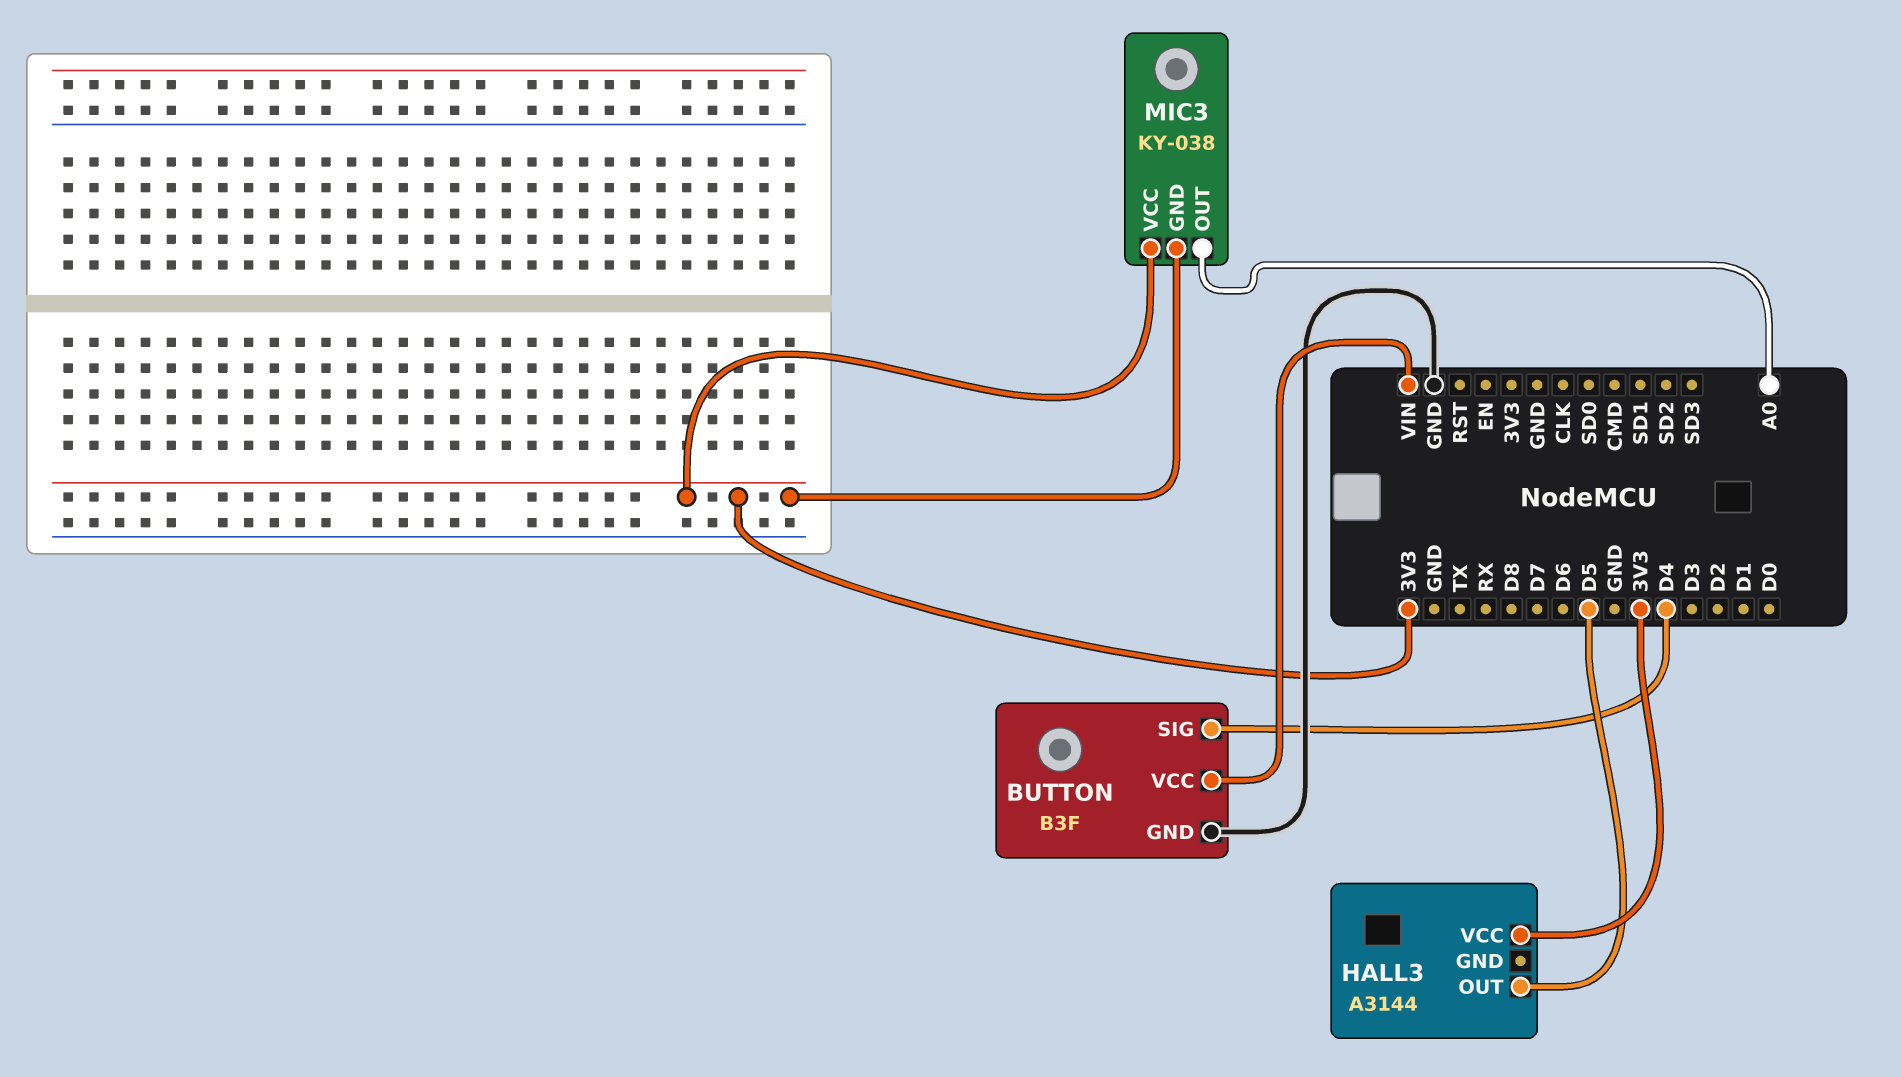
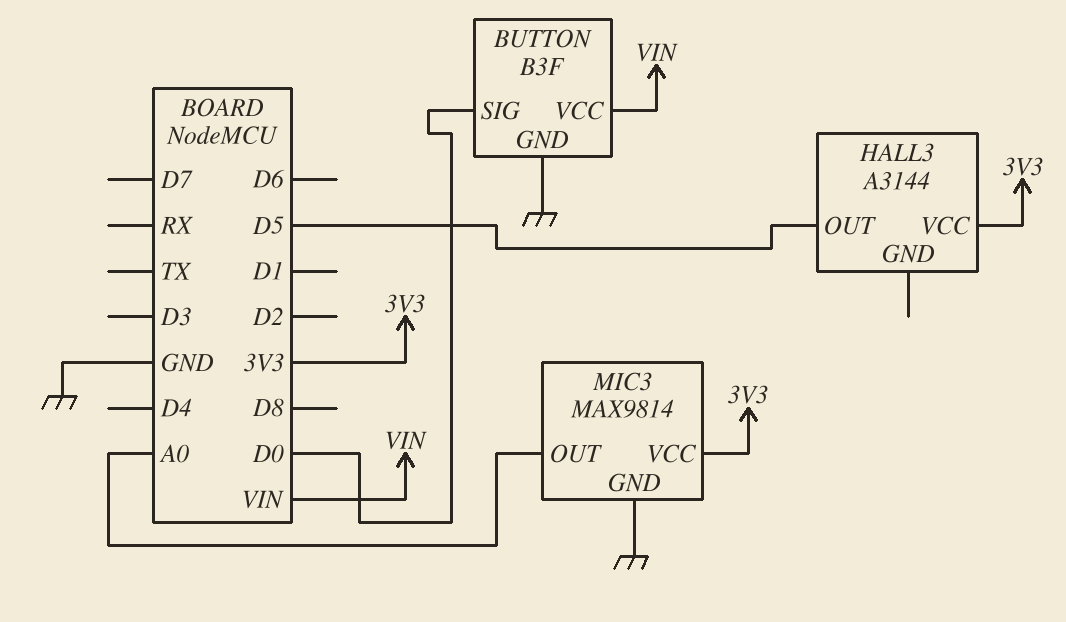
BUTTON pin SIG: D4 -> D0
MIC3: KY-038 -> MAX9814
MIC3 pin GND: 3V3 -> GND

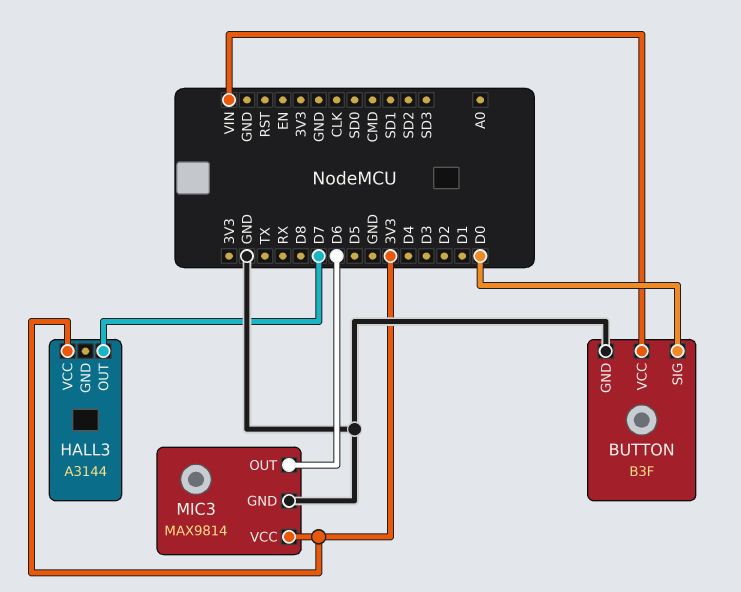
HALL3 pin OUT: D5 -> D7
MIC3 pin OUT: A0 -> D6

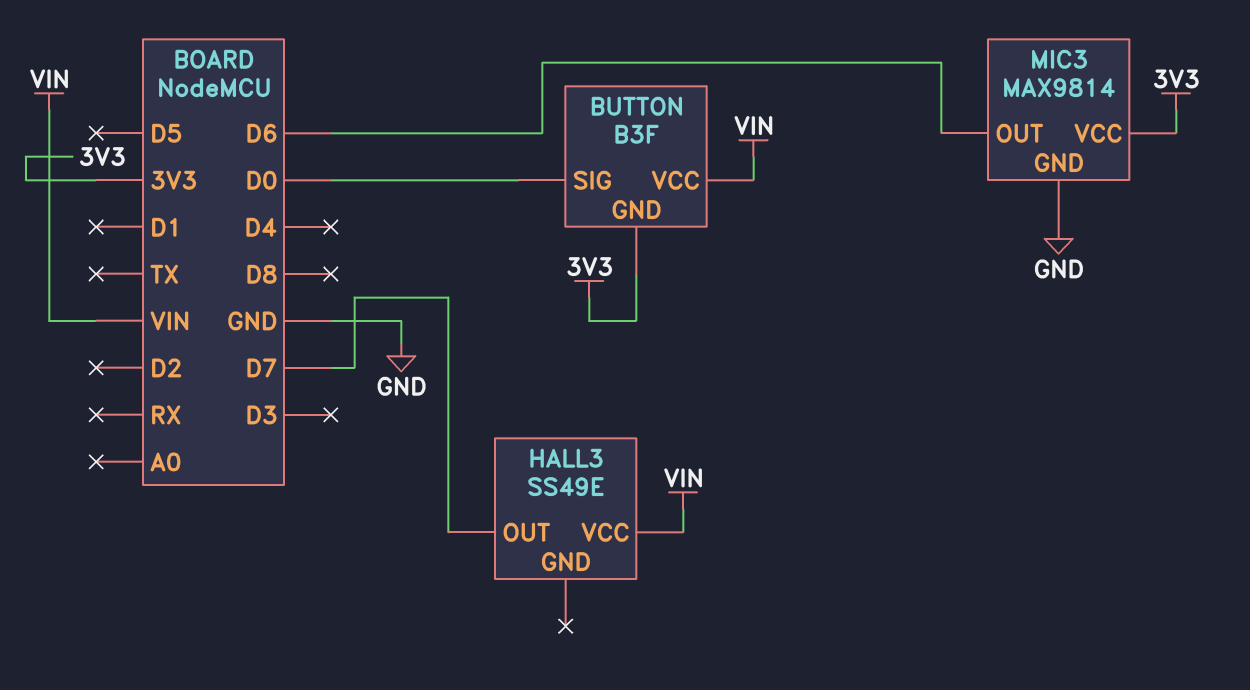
BUTTON pin GND: GND -> 3V3
HALL3: A3144 -> SS49E
HALL3 pin VCC: 3V3 -> VIN

